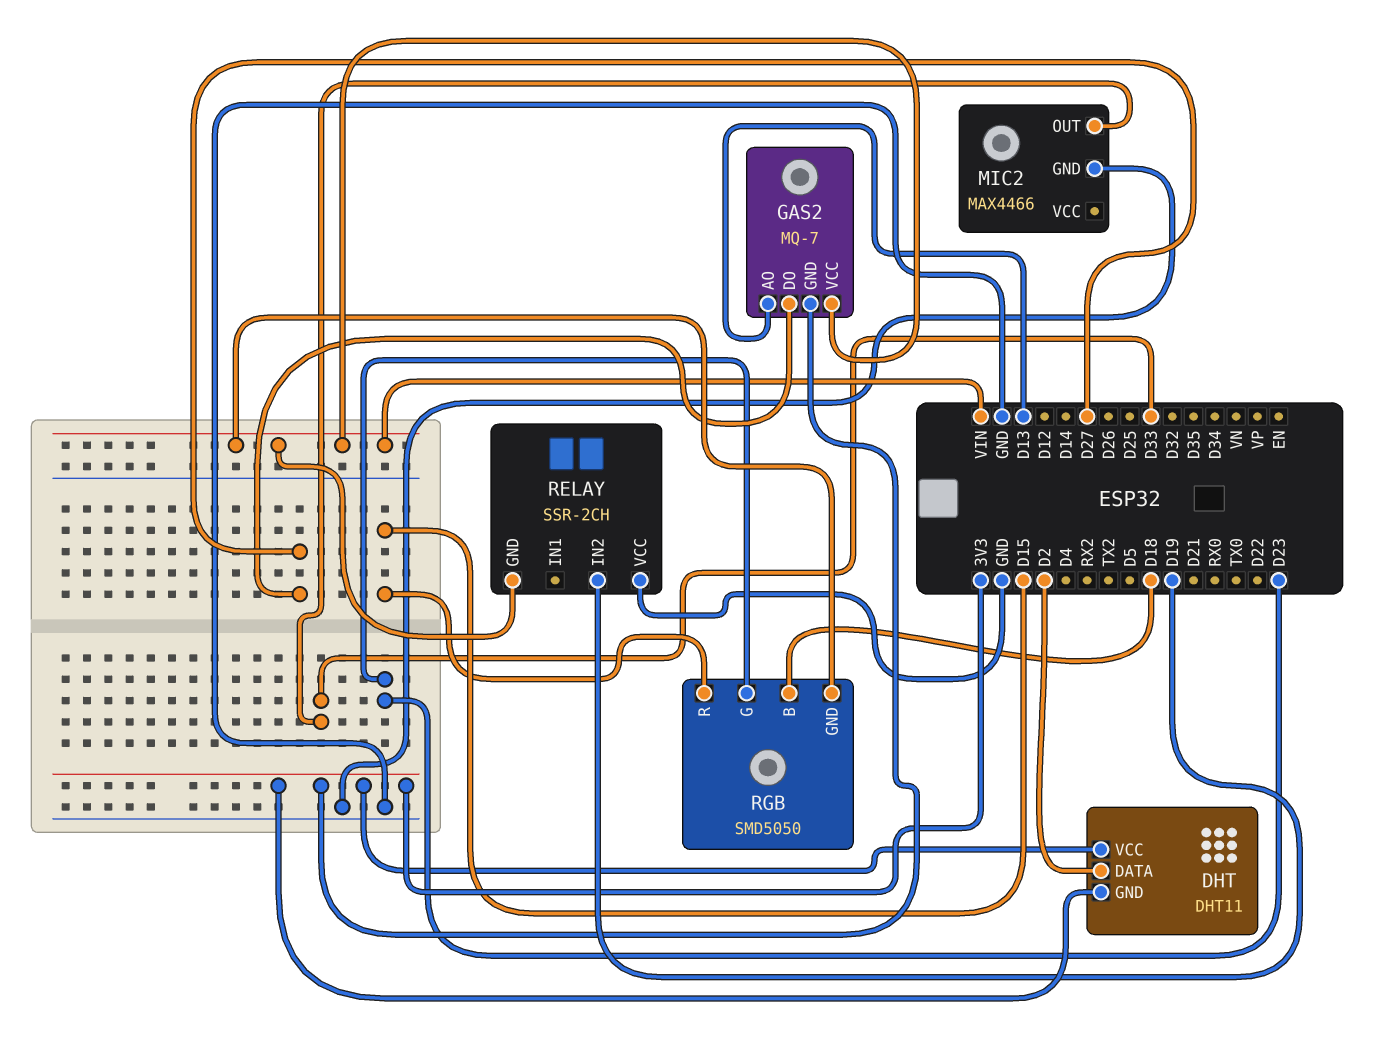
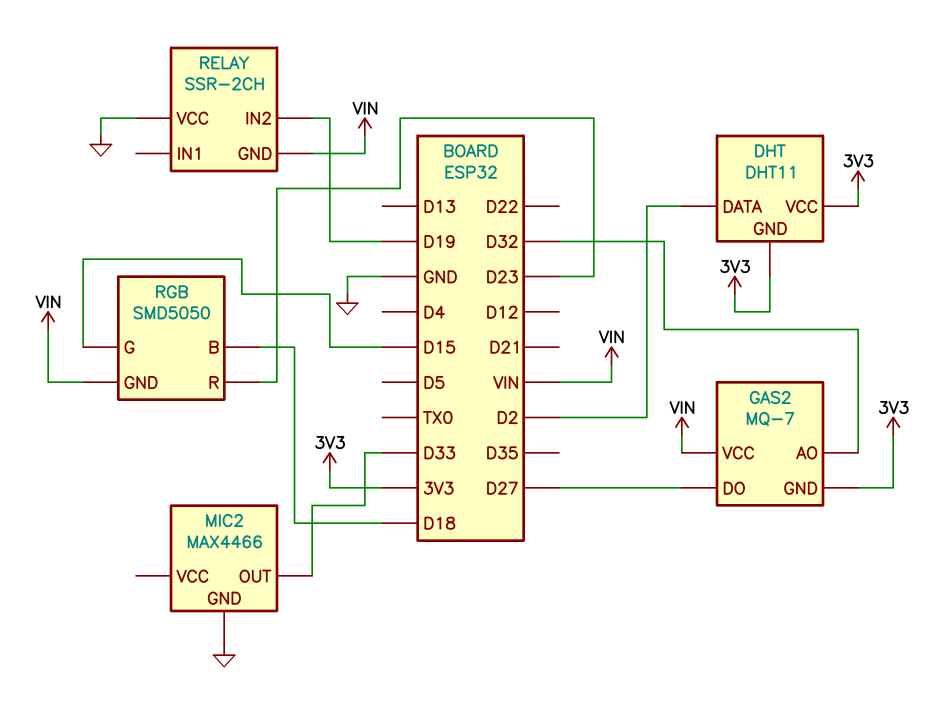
GAS2 pin AO: D13 -> D32
RGB pin G: D23 -> D15
RGB pin R: D15 -> D23

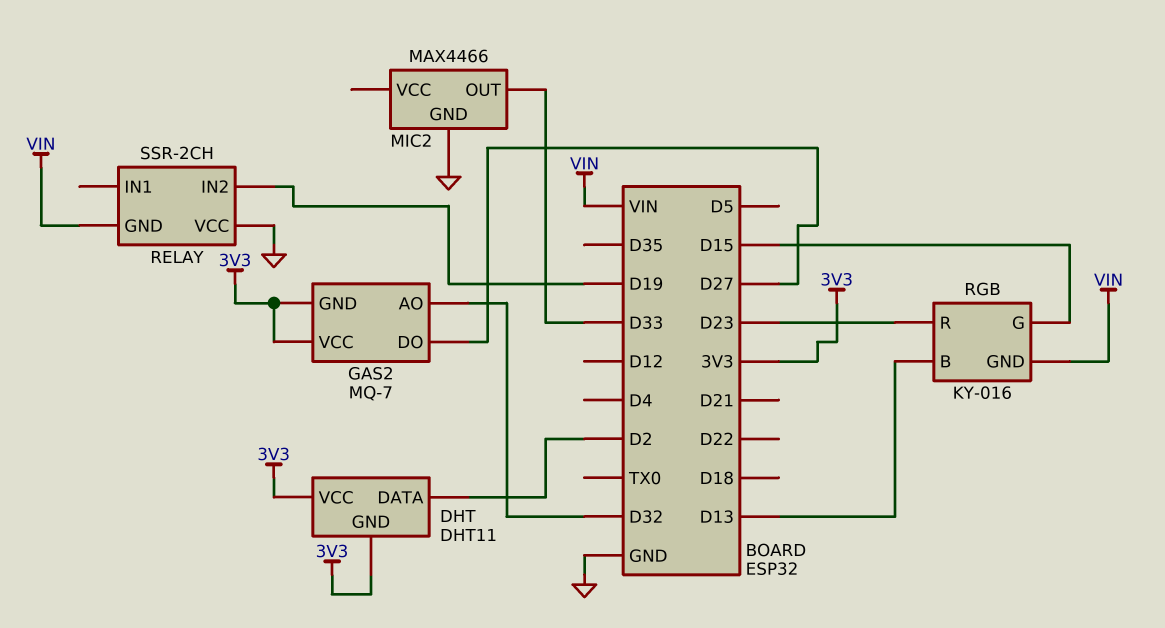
GAS2 pin VCC: VIN -> 3V3
RGB: SMD5050 -> KY-016
RGB pin B: D18 -> D13

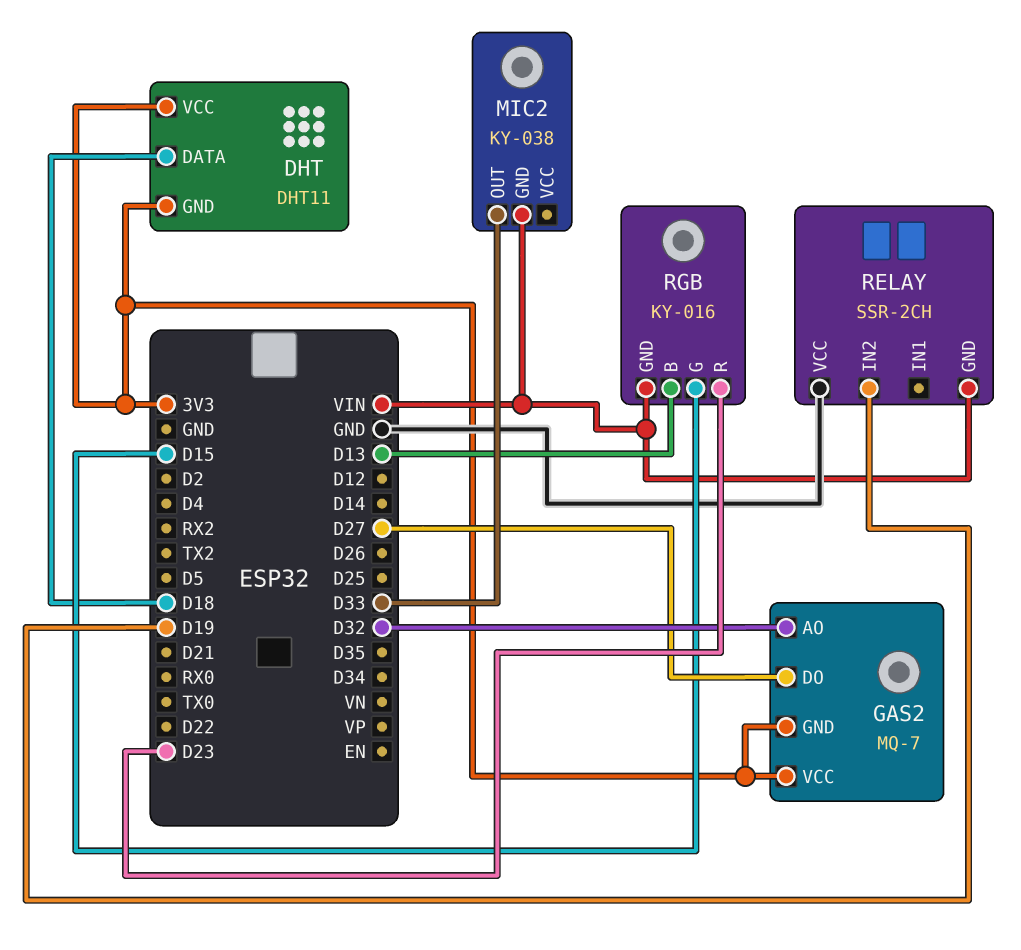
DHT pin DATA: D2 -> D18
MIC2: MAX4466 -> KY-038
MIC2 pin GND: GND -> VIN

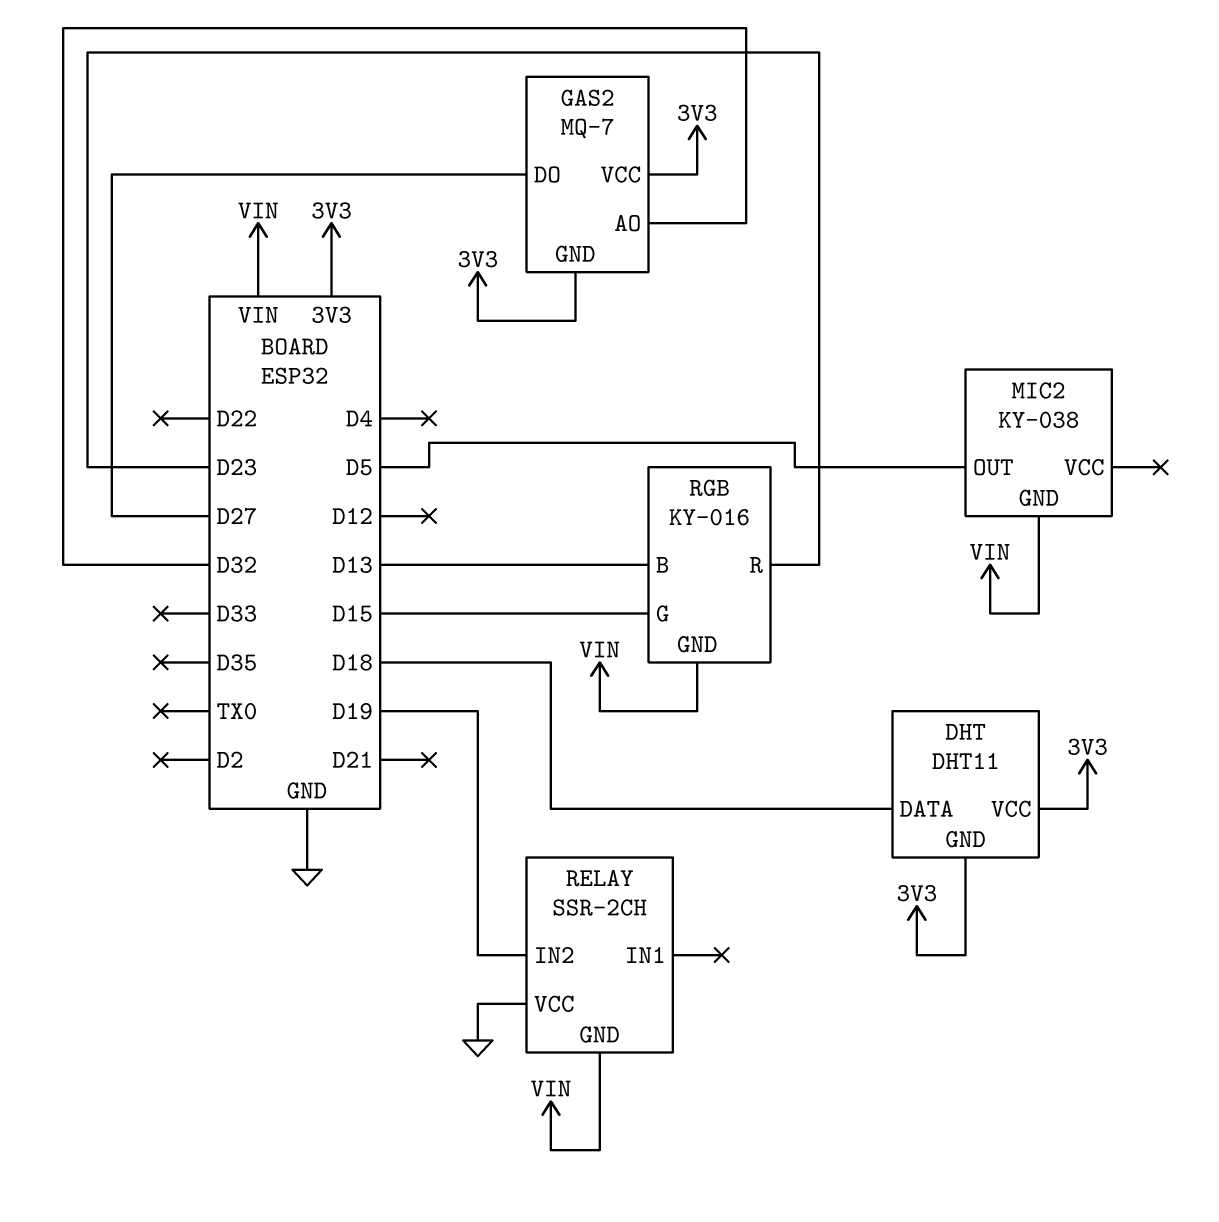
MIC2 pin OUT: D33 -> D5

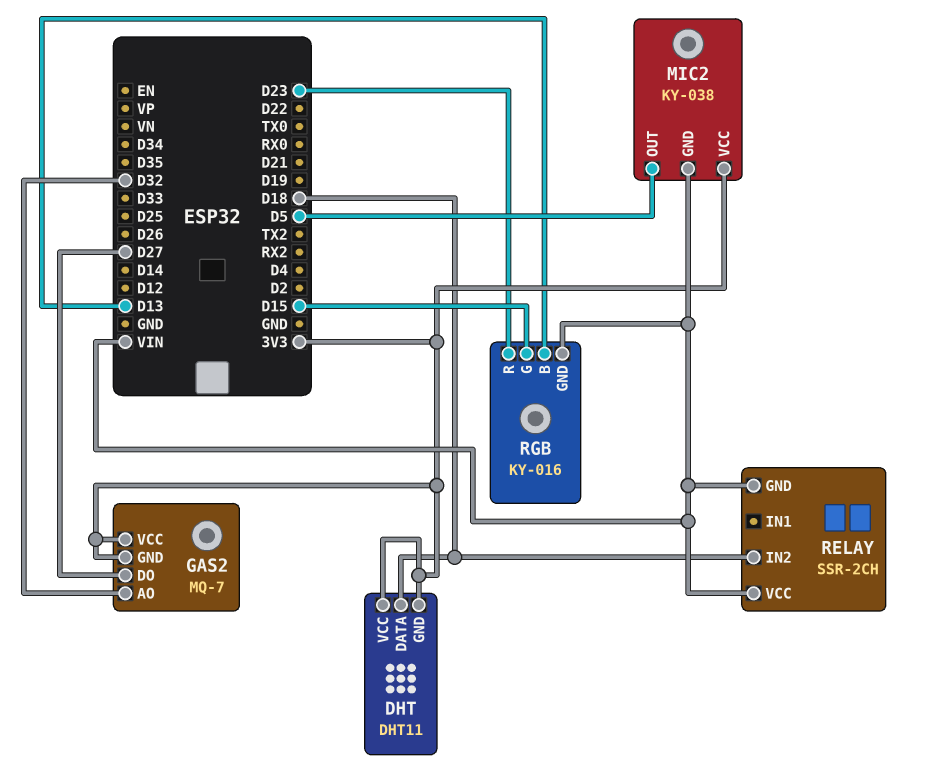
MIC2 pin VCC: none -> 3V3
RELAY pin IN2: D19 -> D18
RELAY pin VCC: GND -> VIN

